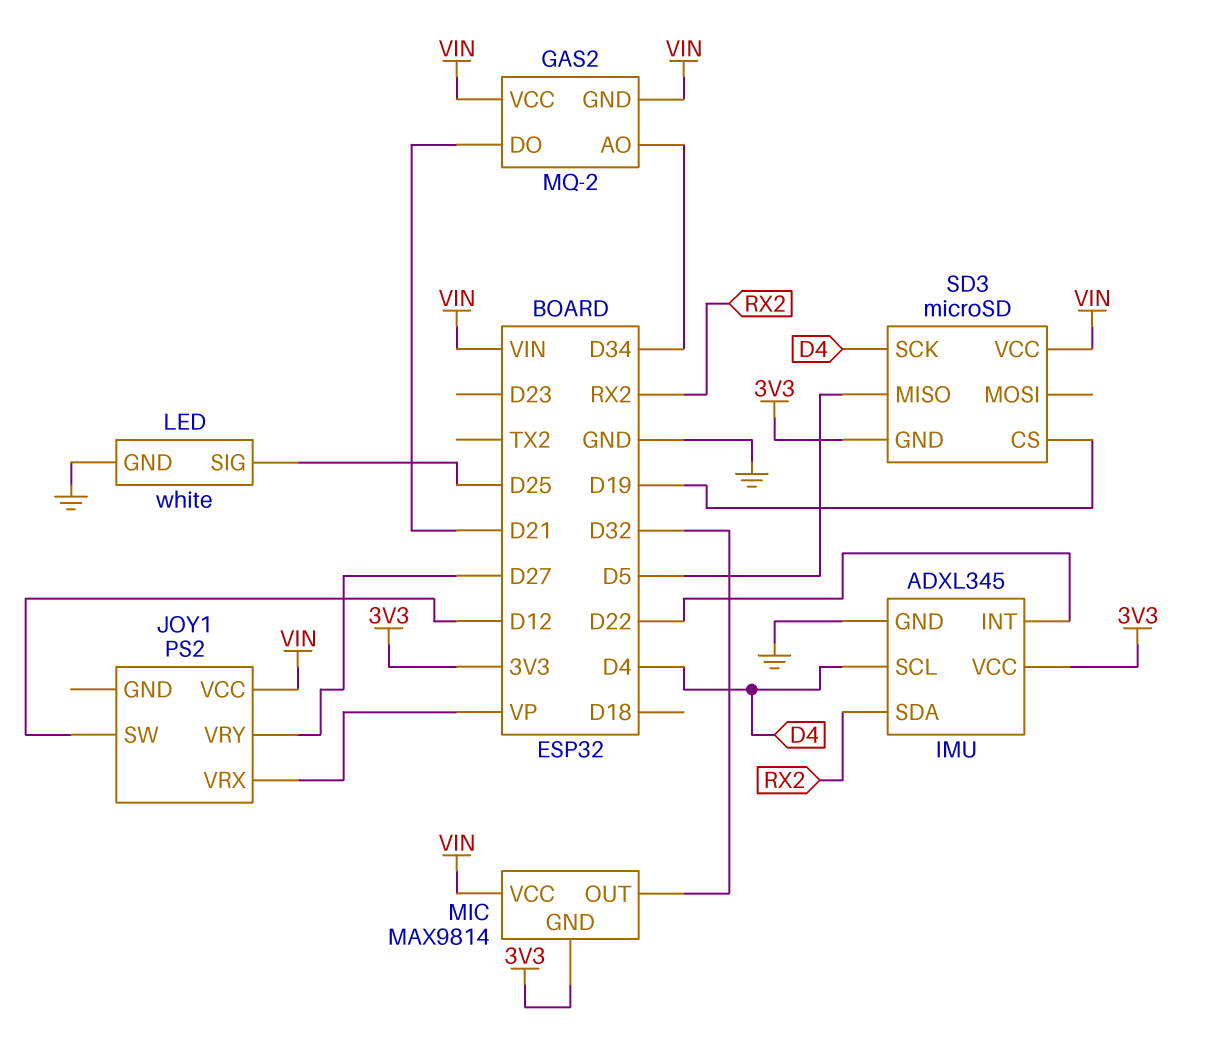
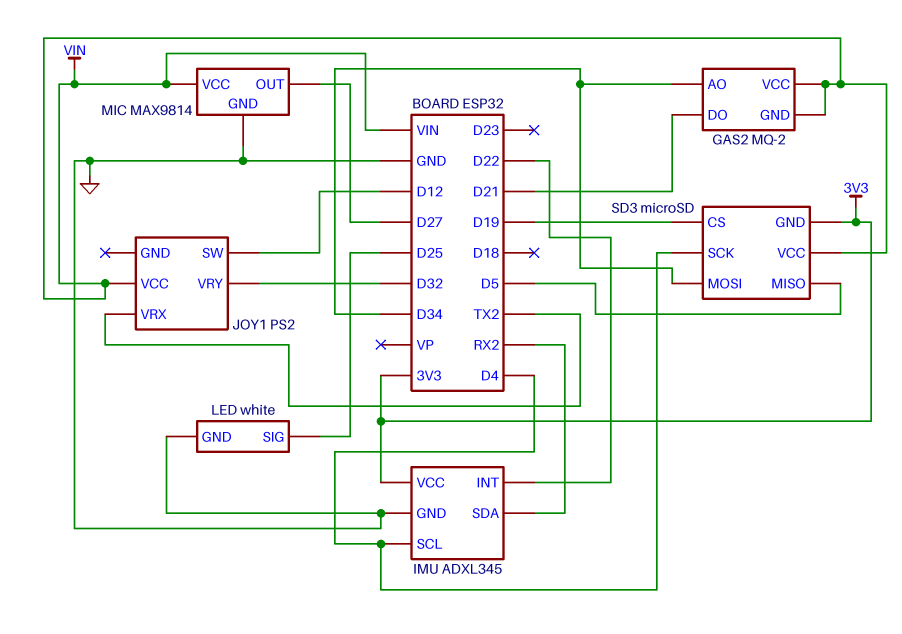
JOY1 pin VRX: VP -> TX2
JOY1 pin VRY: D27 -> D32
MIC pin GND: 3V3 -> GND
MIC pin OUT: D32 -> D27
SD3 pin MOSI: none -> D34

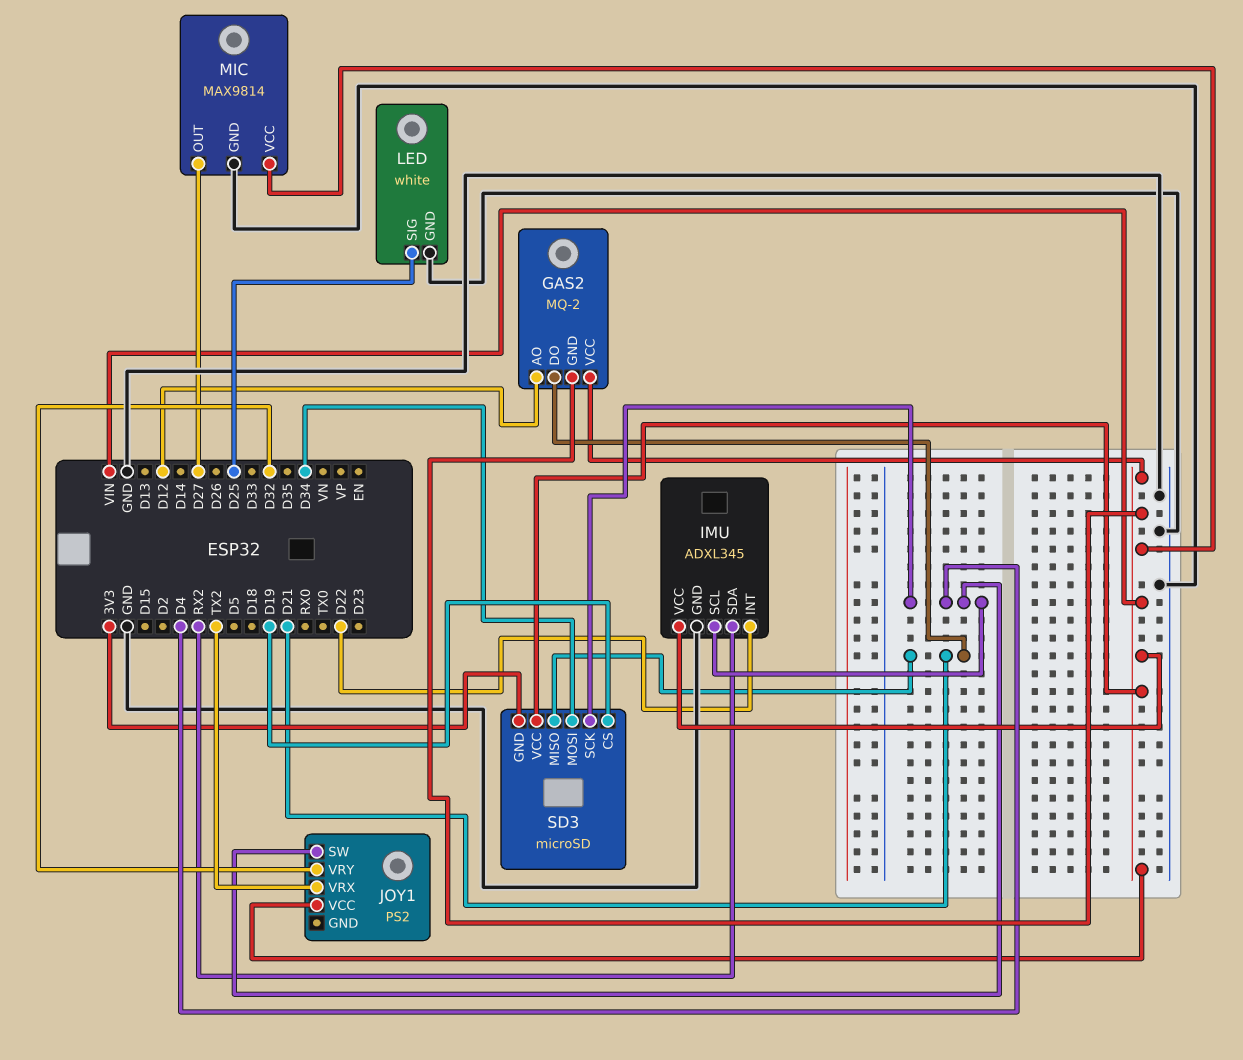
GAS2 pin AO: D34 -> D12
IMU pin VCC: 3V3 -> VIN
JOY1 pin SW: D12 -> D4
SD3 pin MISO: D5 -> D21

